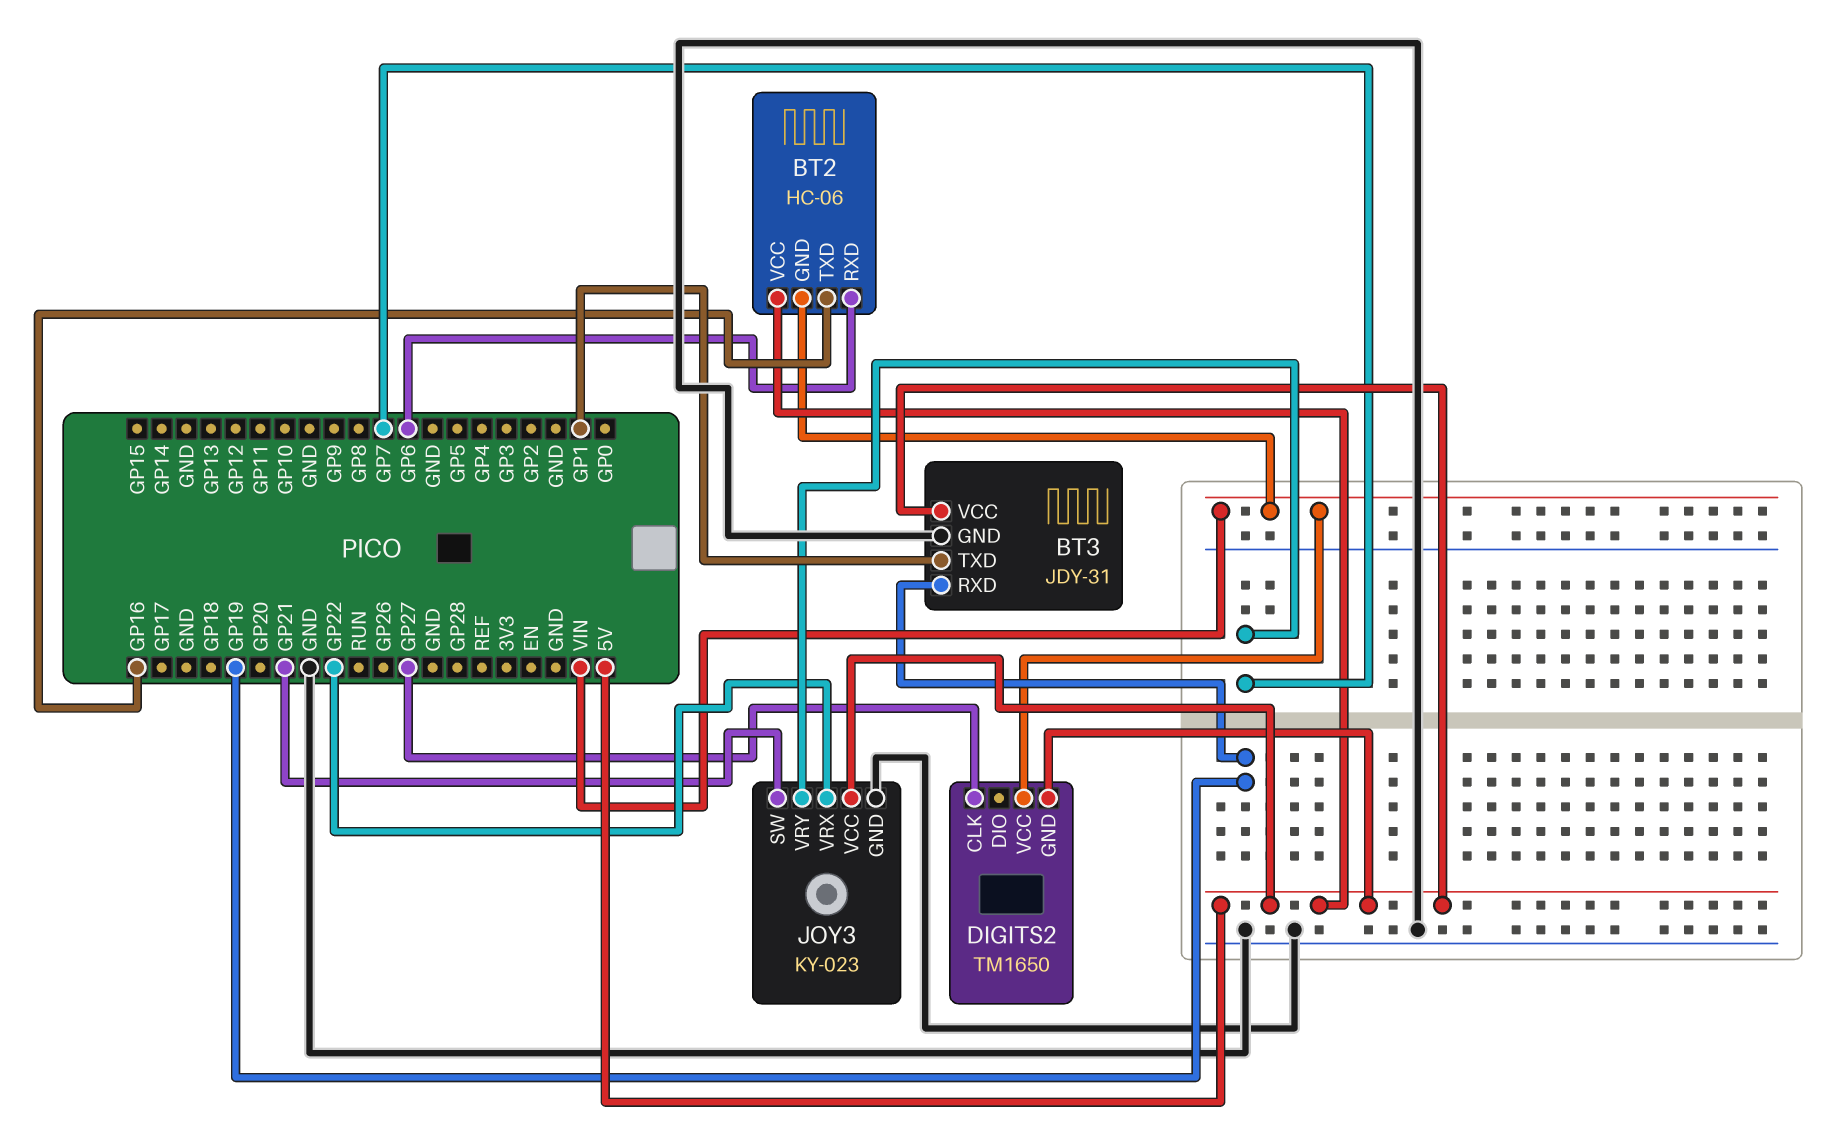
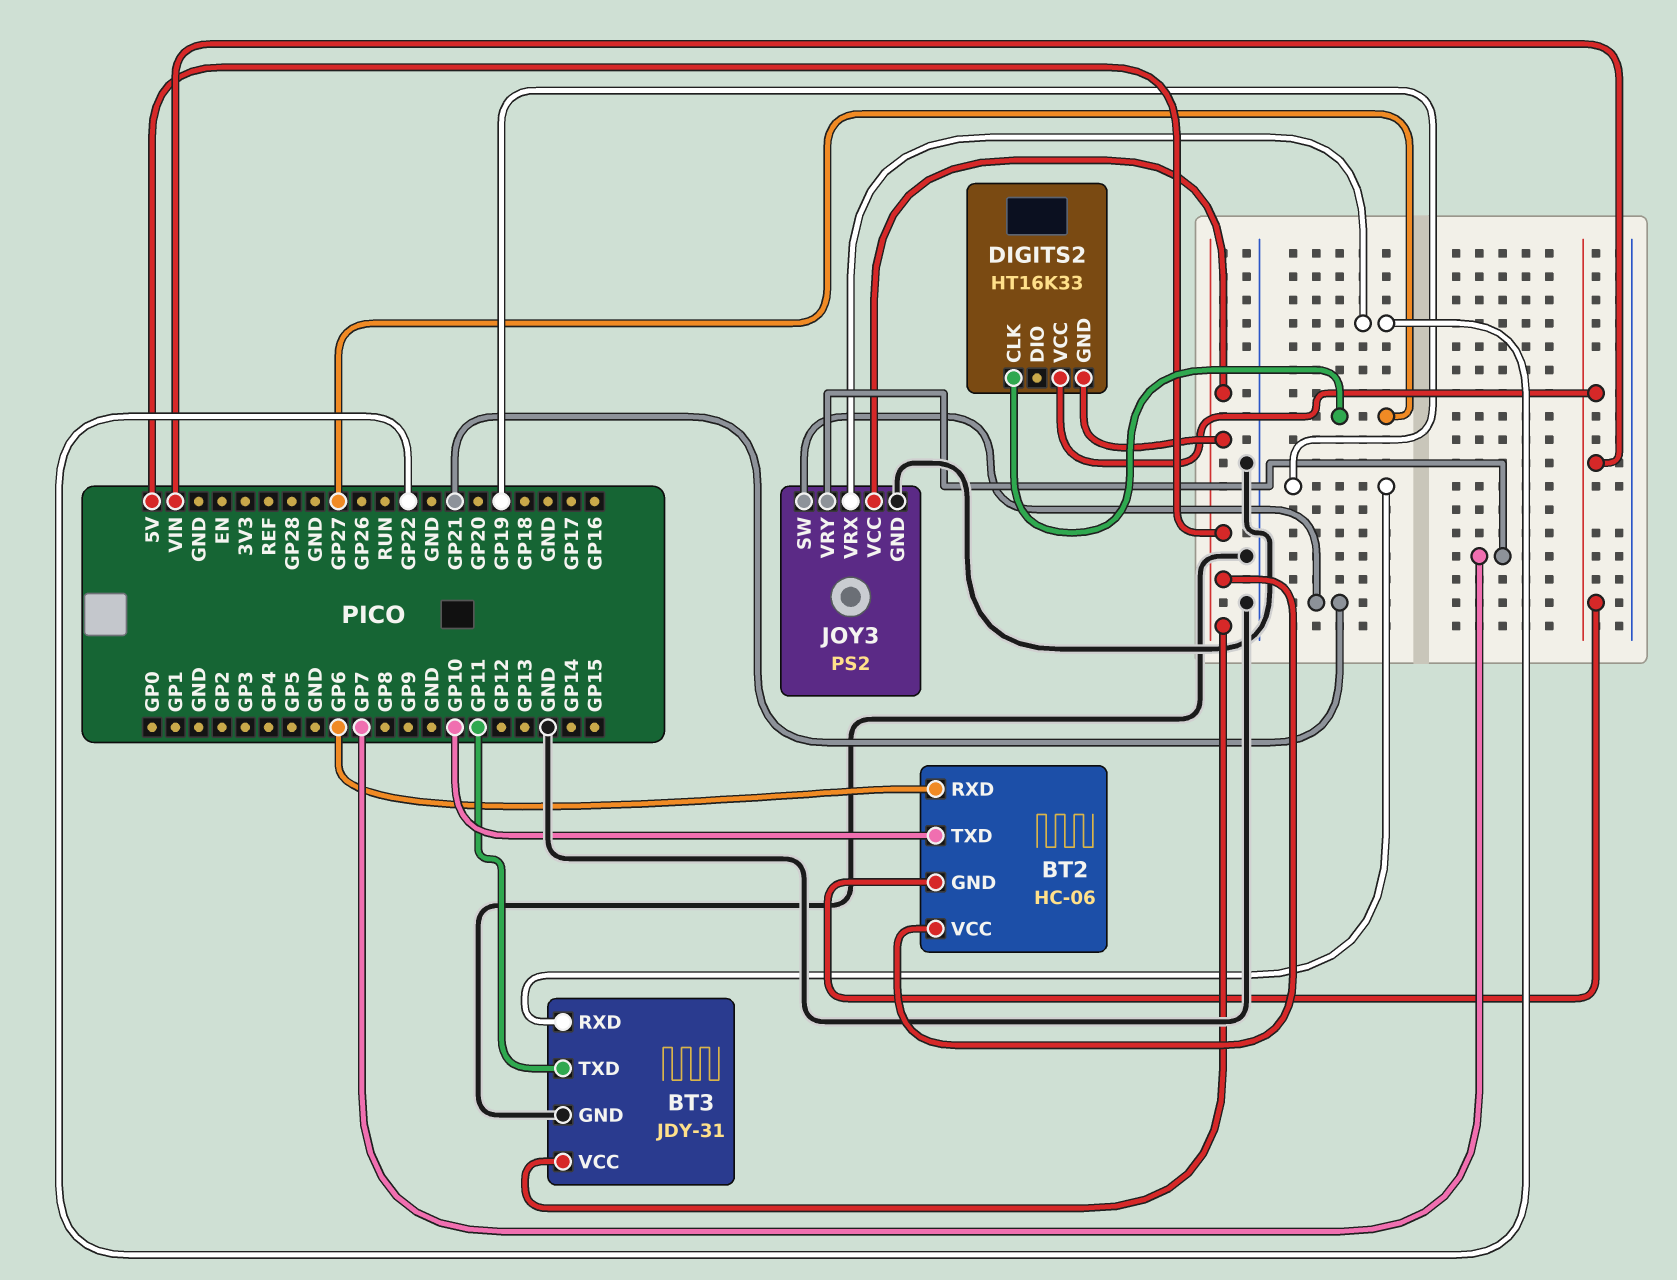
BT2 pin TXD: GP16 -> GP10
BT3 pin TXD: GP1 -> GP11
DIGITS2: TM1650 -> HT16K33
JOY3: KY-023 -> PS2

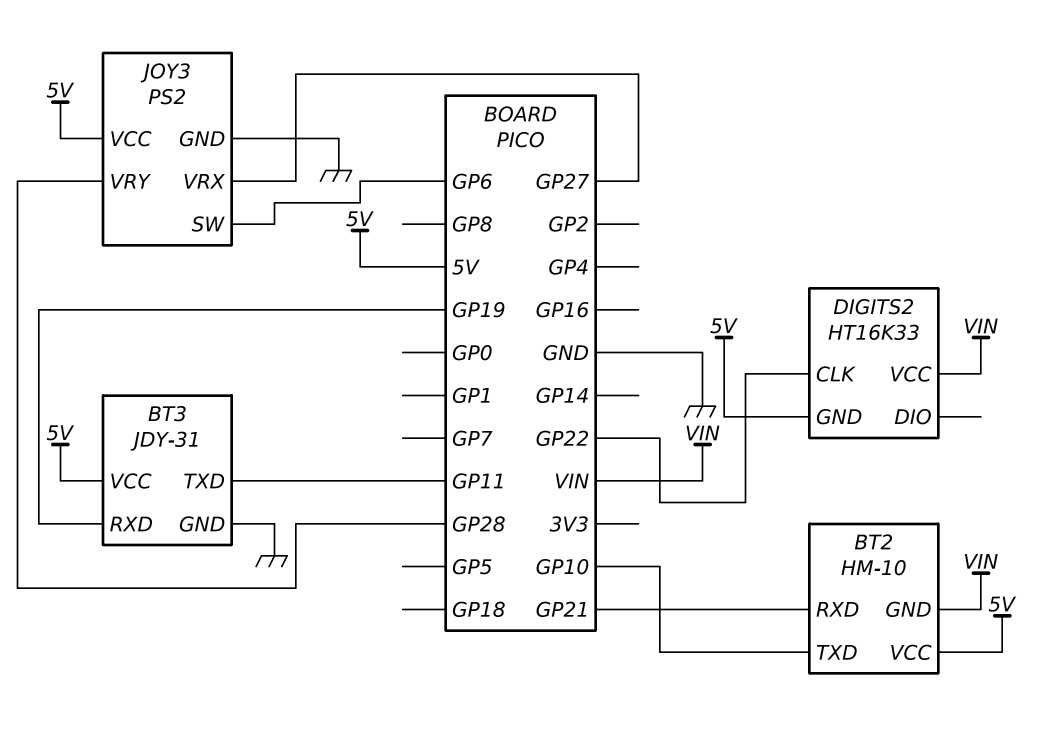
BT2: HC-06 -> HM-10
BT2 pin RXD: GP6 -> GP21
DIGITS2 pin CLK: GP27 -> GP22
JOY3 pin SW: GP21 -> GP6
JOY3 pin VRX: GP22 -> GP27
JOY3 pin VRY: GP7 -> GP28

